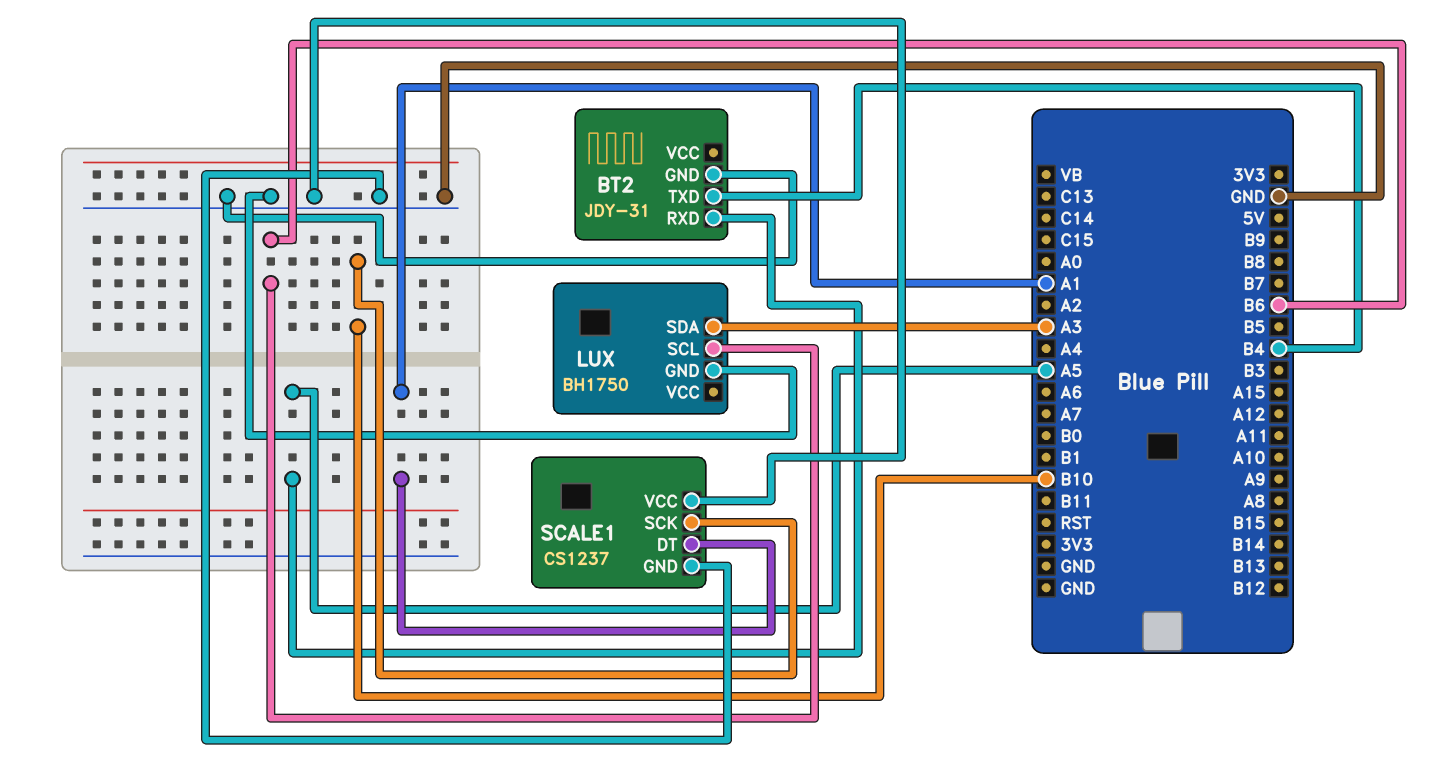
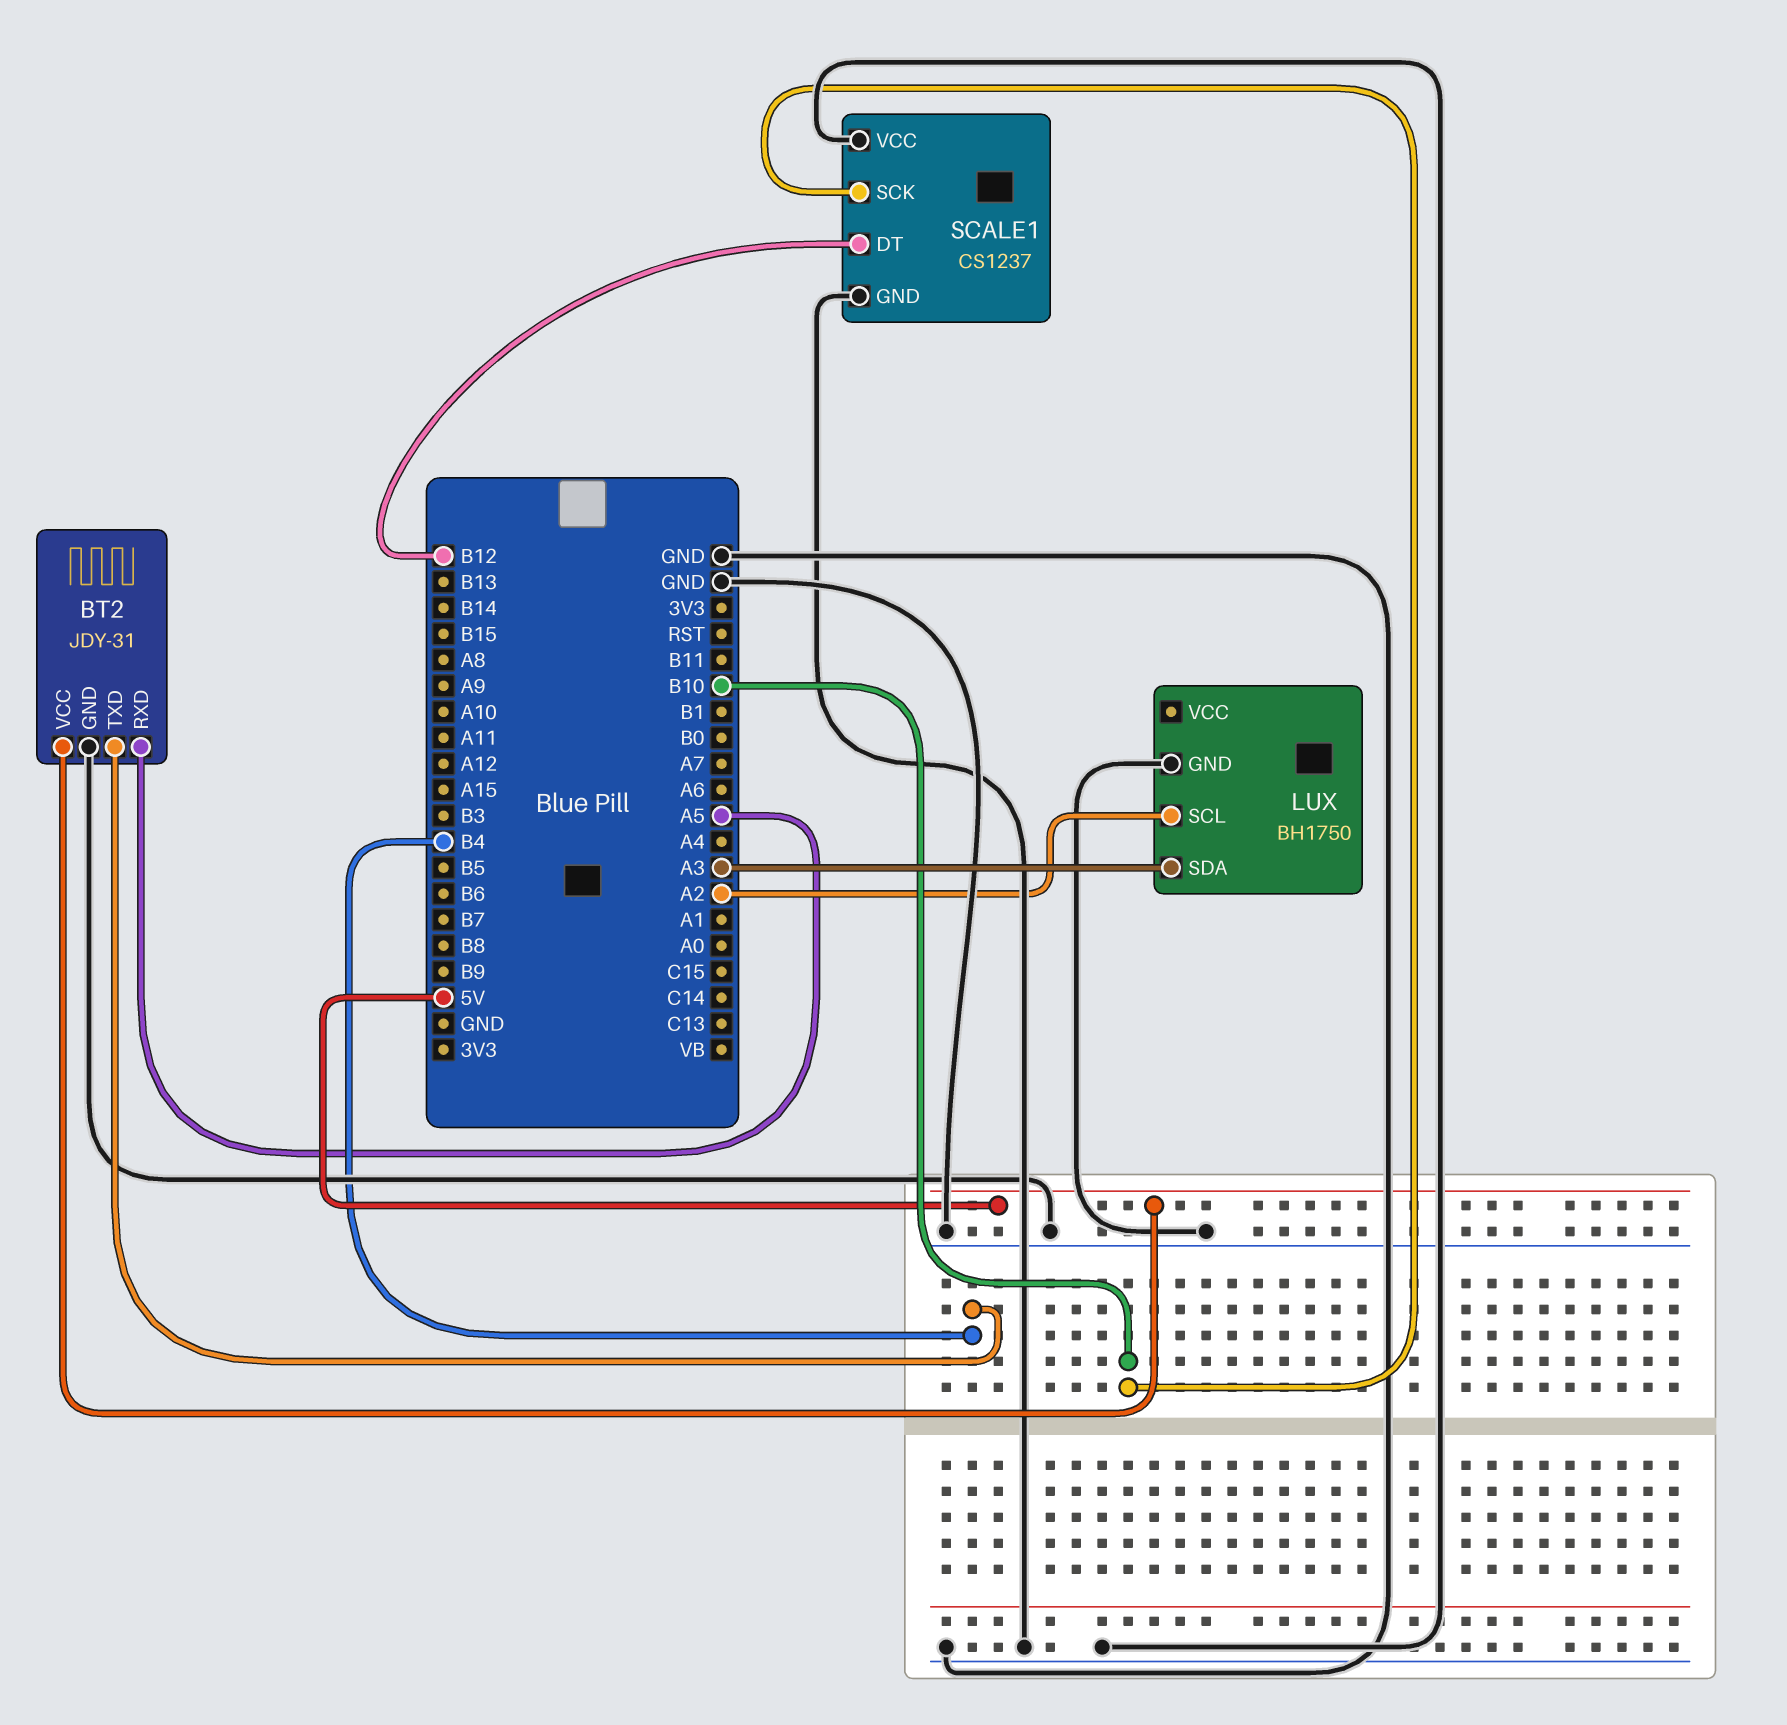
BT2 pin VCC: none -> 5V
LUX pin SCL: B6 -> A2
SCALE1 pin DT: A1 -> B12

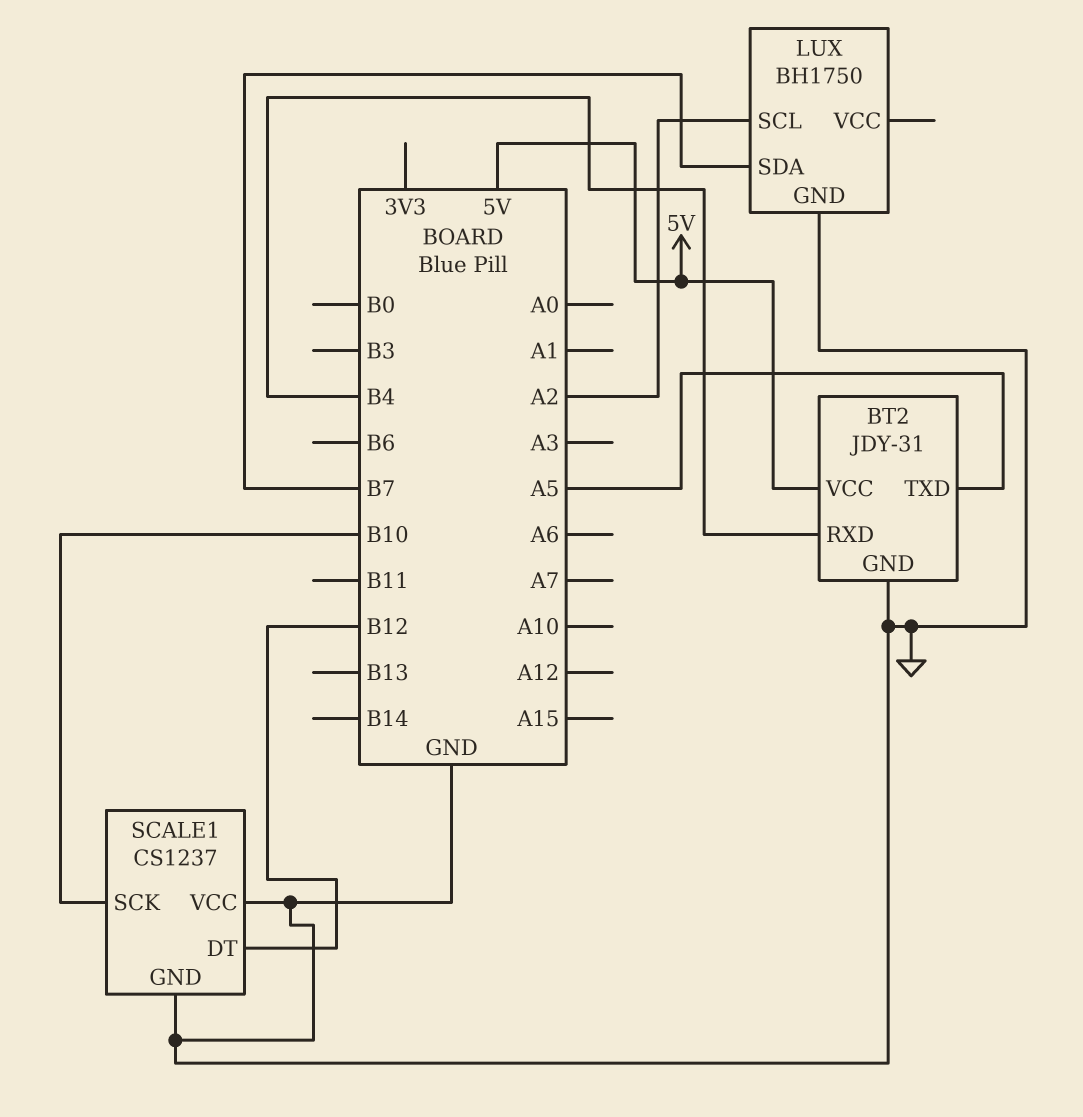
BT2 pin RXD: A5 -> B4
BT2 pin TXD: B4 -> A5
LUX pin SDA: A3 -> B7

